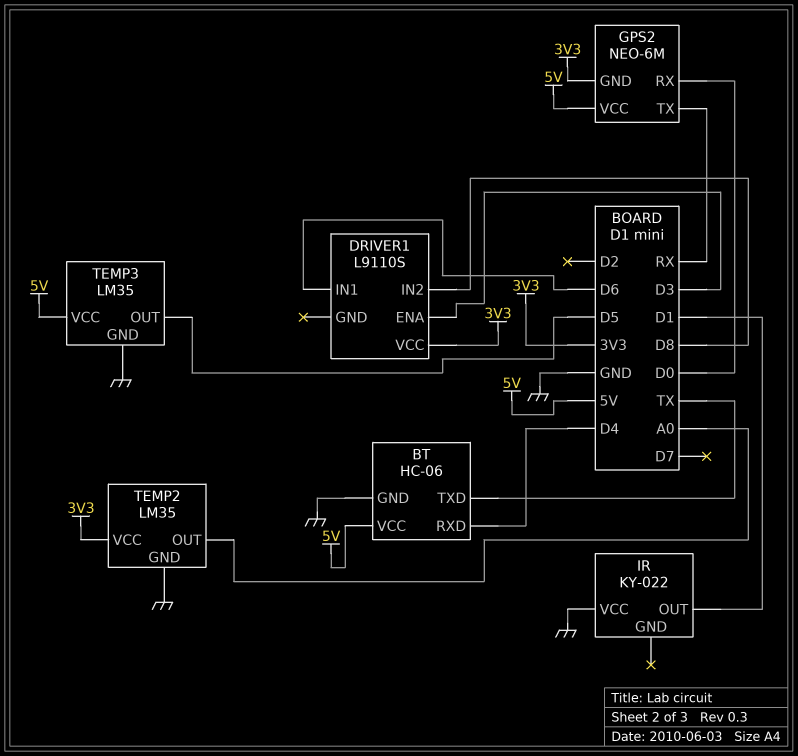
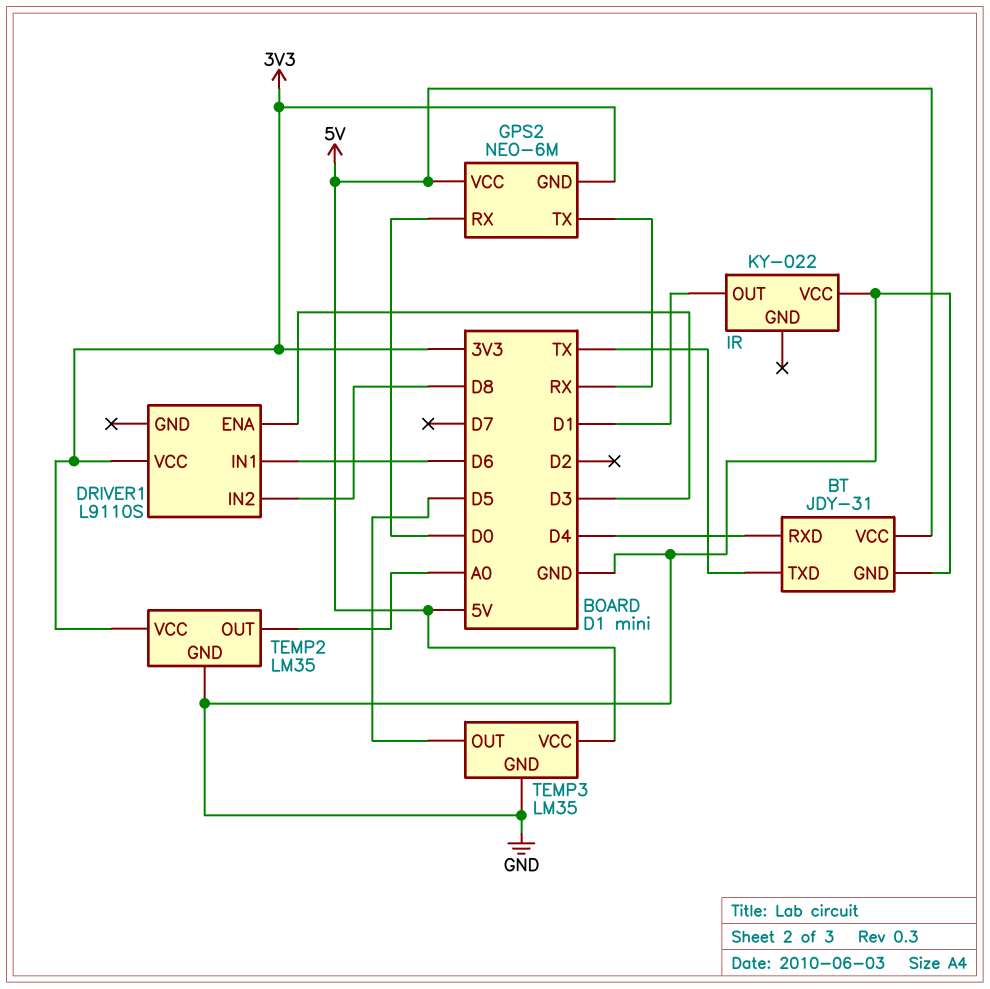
BT: HC-06 -> JDY-31

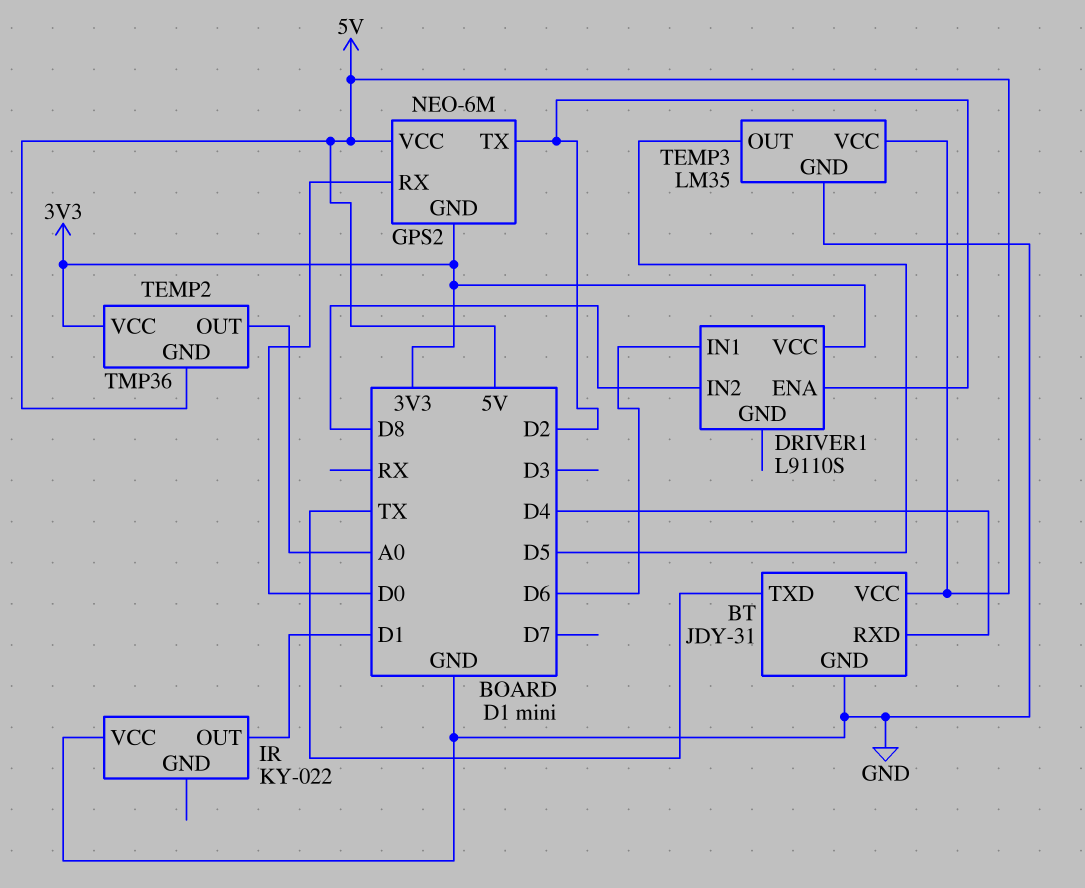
DRIVER1 pin ENA: D3 -> D2
GPS2 pin TX: RX -> D2
TEMP2: LM35 -> TMP36
TEMP2 pin GND: GND -> 5V

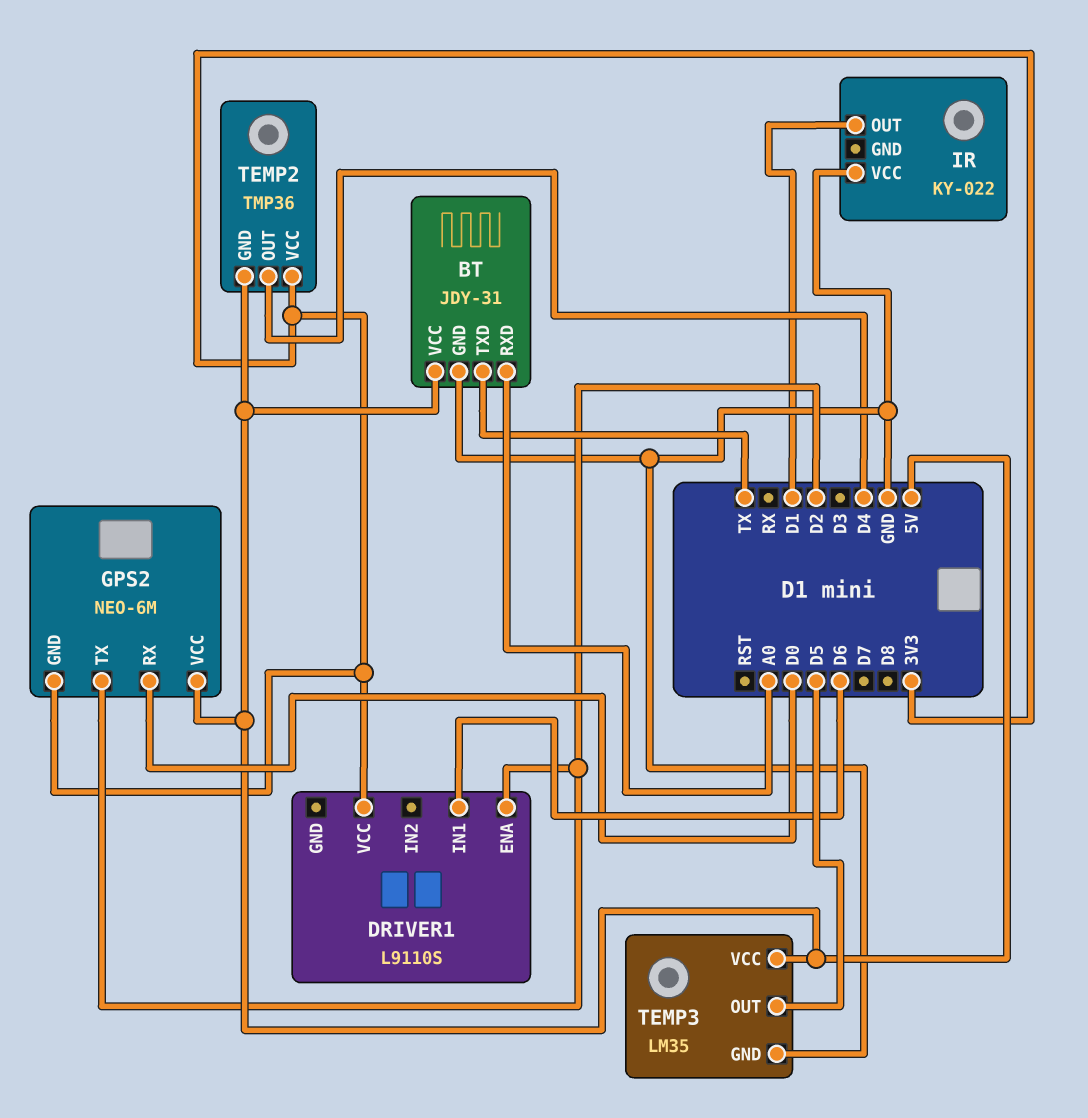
BT pin RXD: D4 -> A0
DRIVER1 pin IN2: D8 -> none
TEMP2 pin OUT: A0 -> D4

